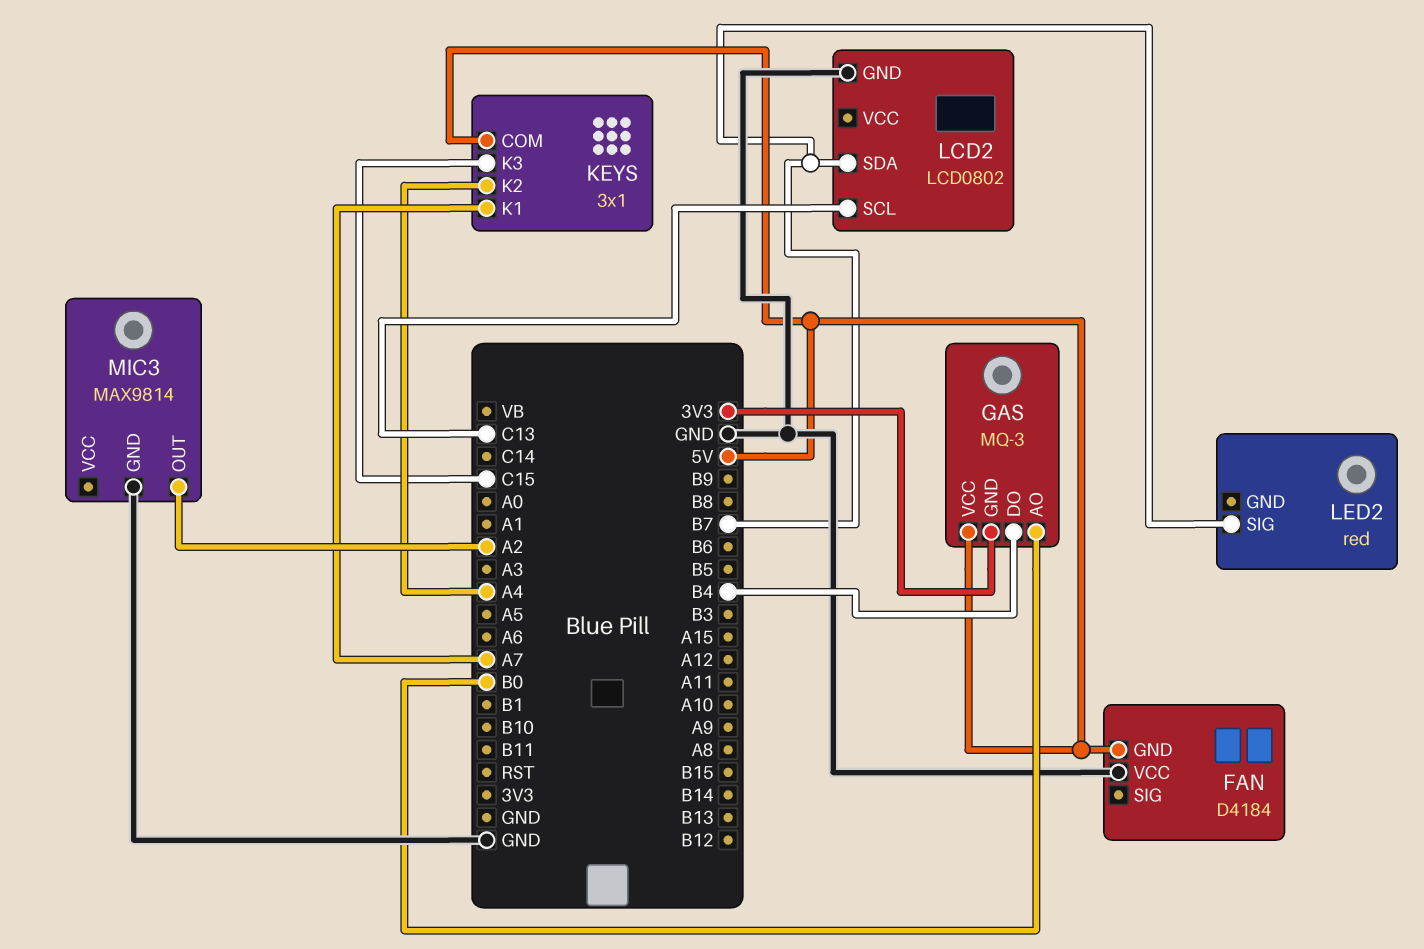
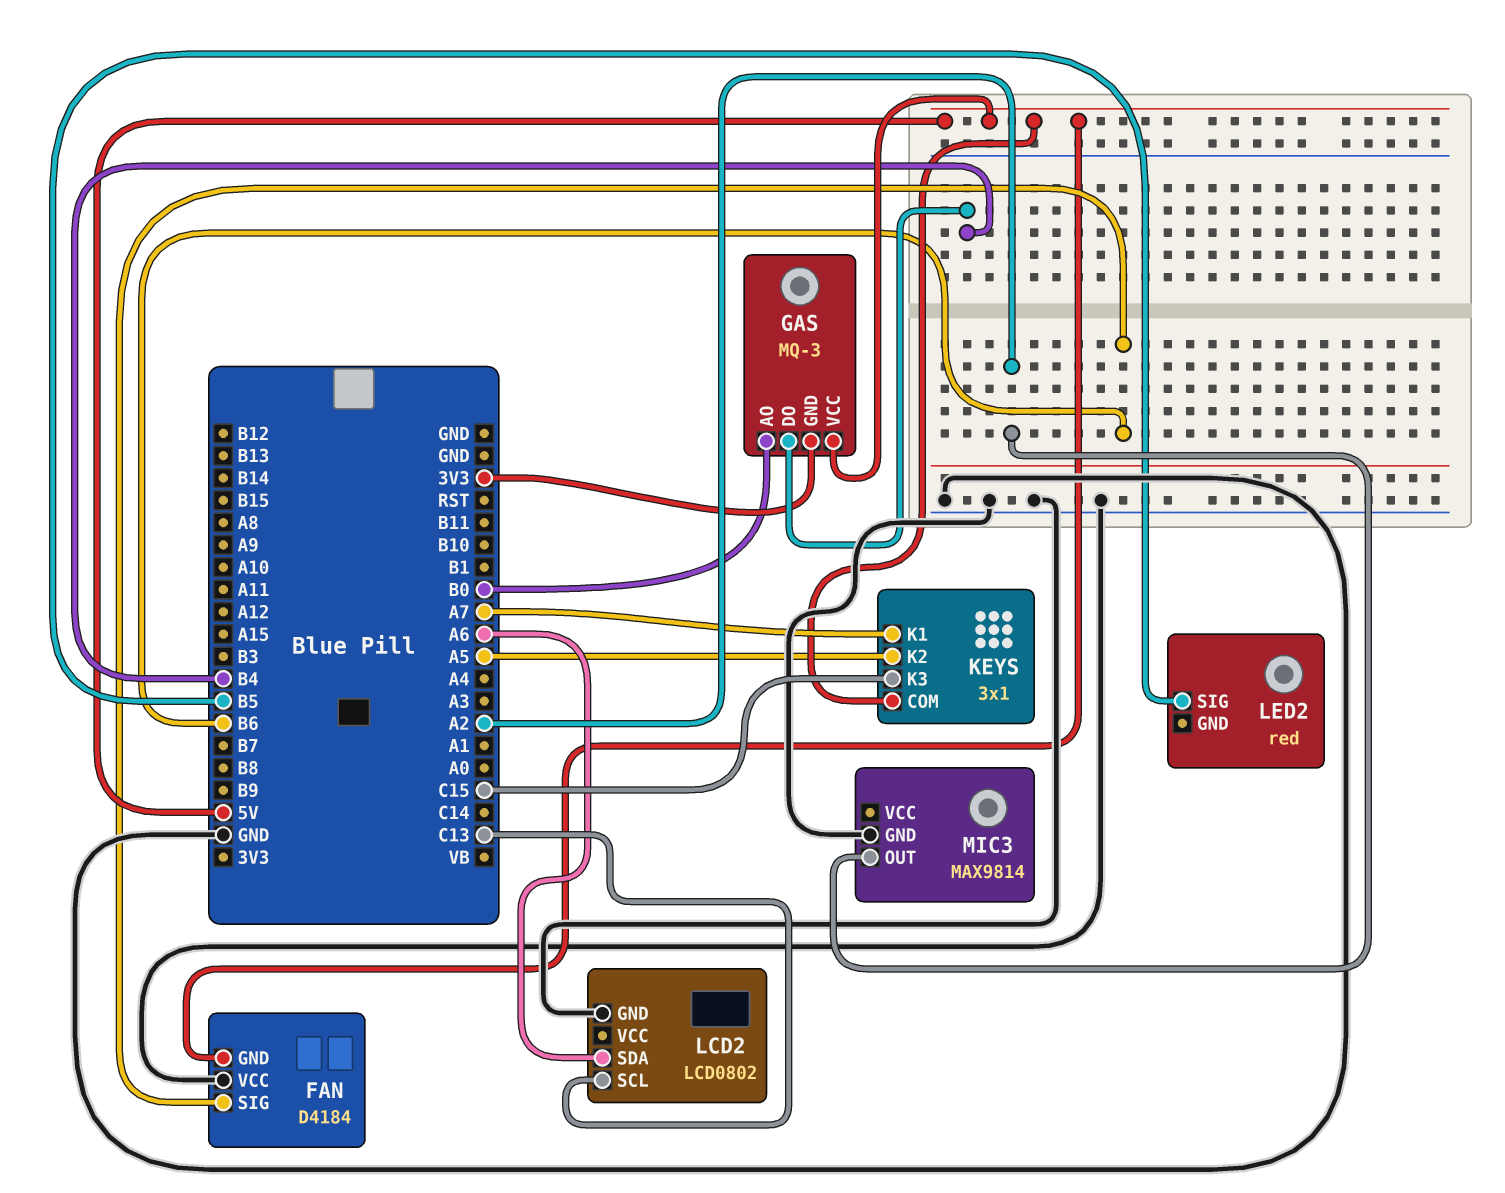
FAN pin SIG: none -> B6
KEYS pin K2: A4 -> A5
LCD2 pin SDA: B7 -> A6
LED2 pin SIG: B7 -> B5

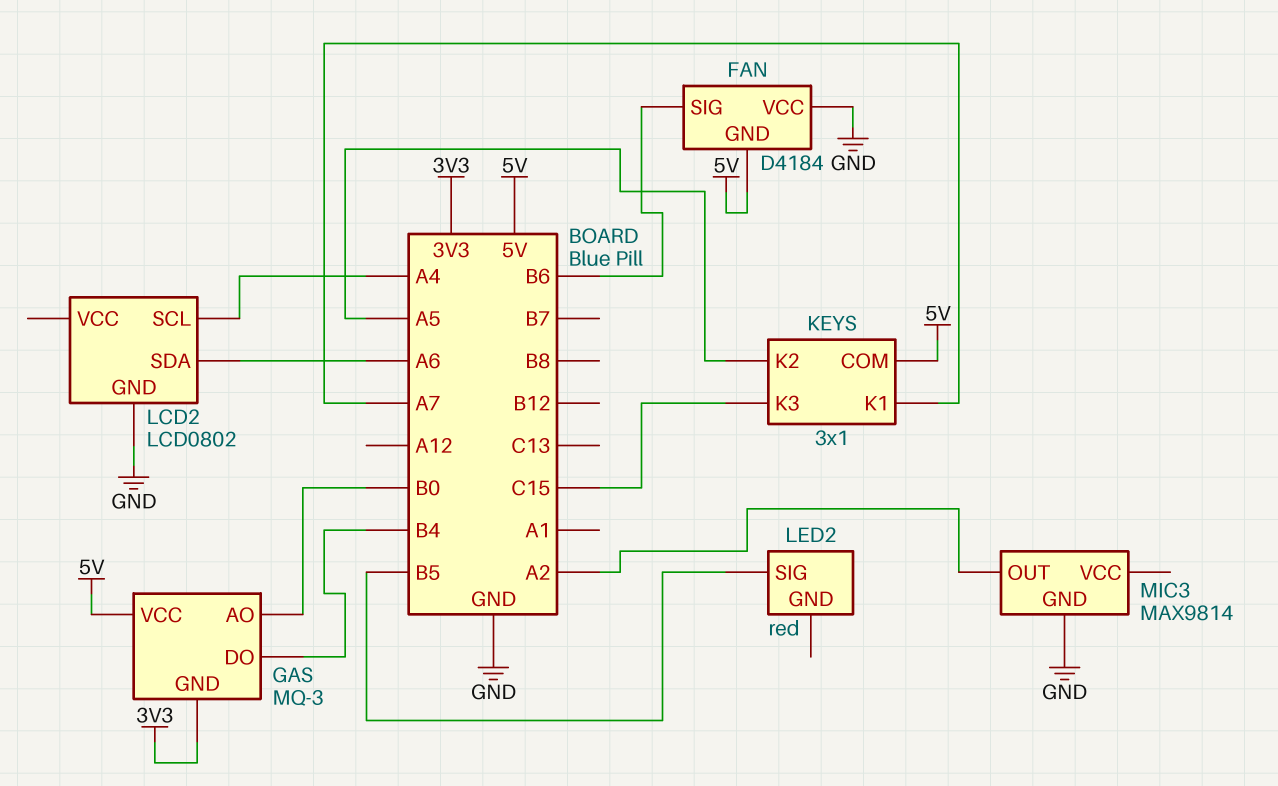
LCD2 pin SCL: C13 -> A4

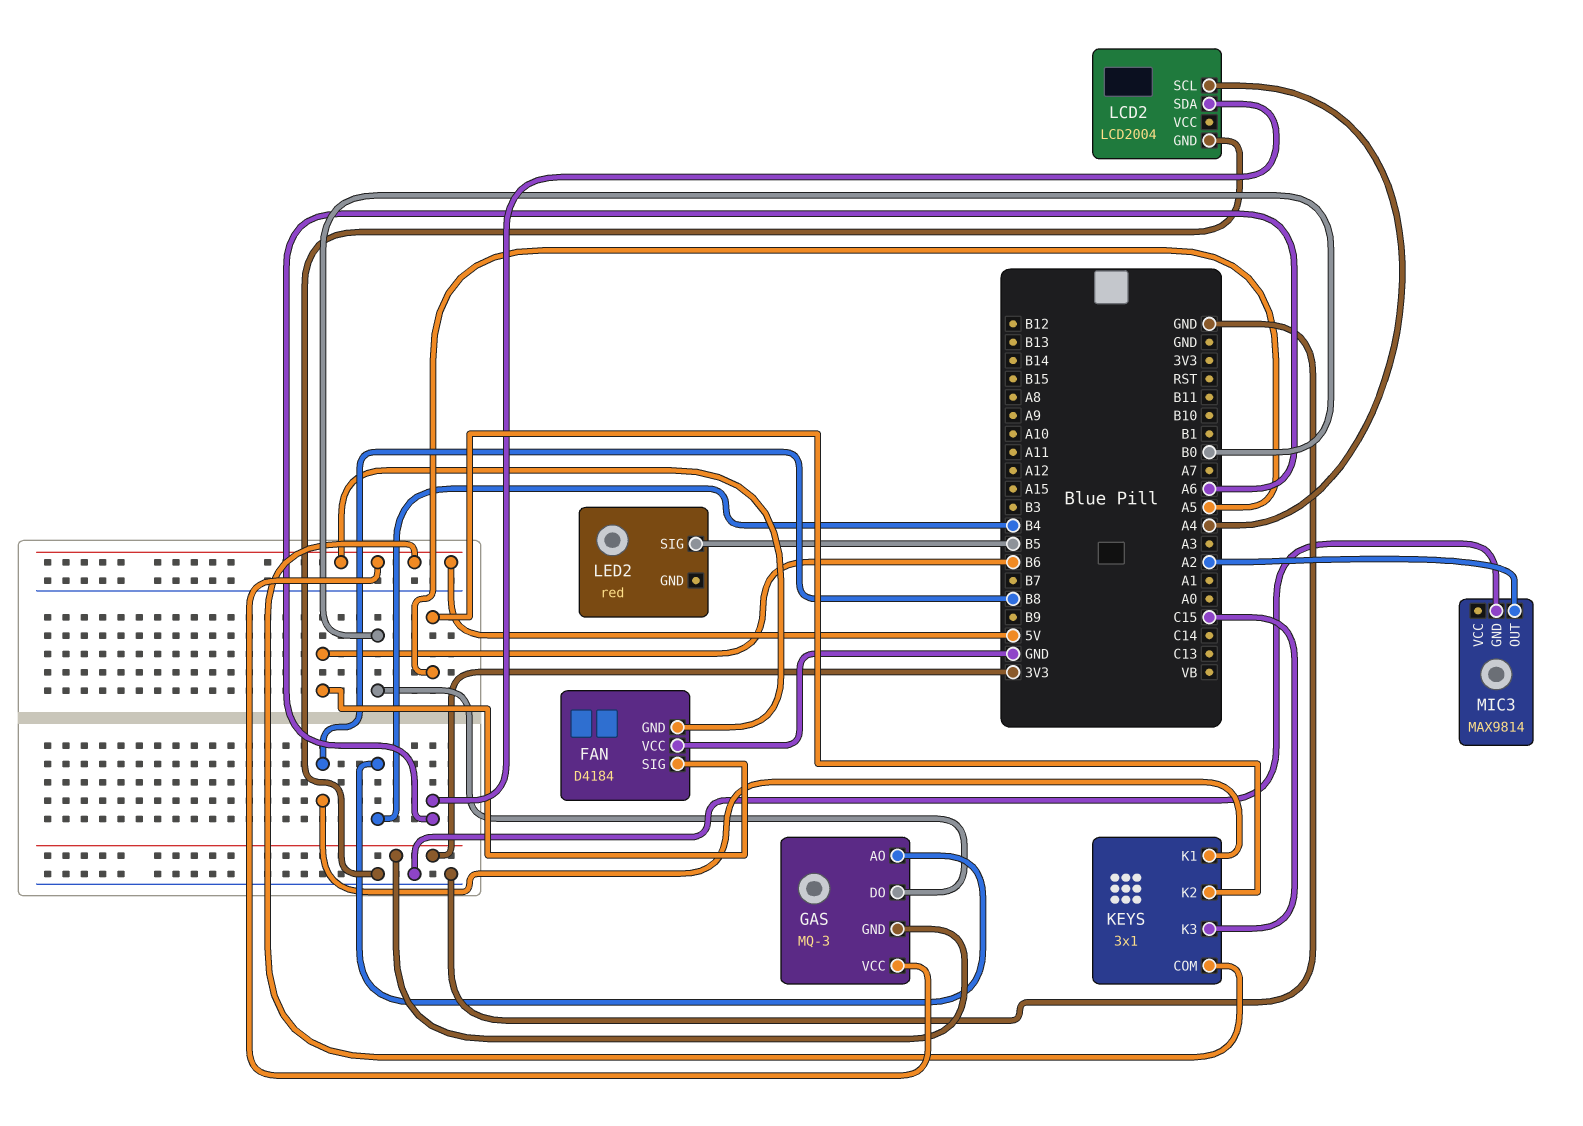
GAS pin AO: B0 -> B4
GAS pin DO: B4 -> B0
KEYS pin K1: A7 -> B8
LCD2: LCD0802 -> LCD2004

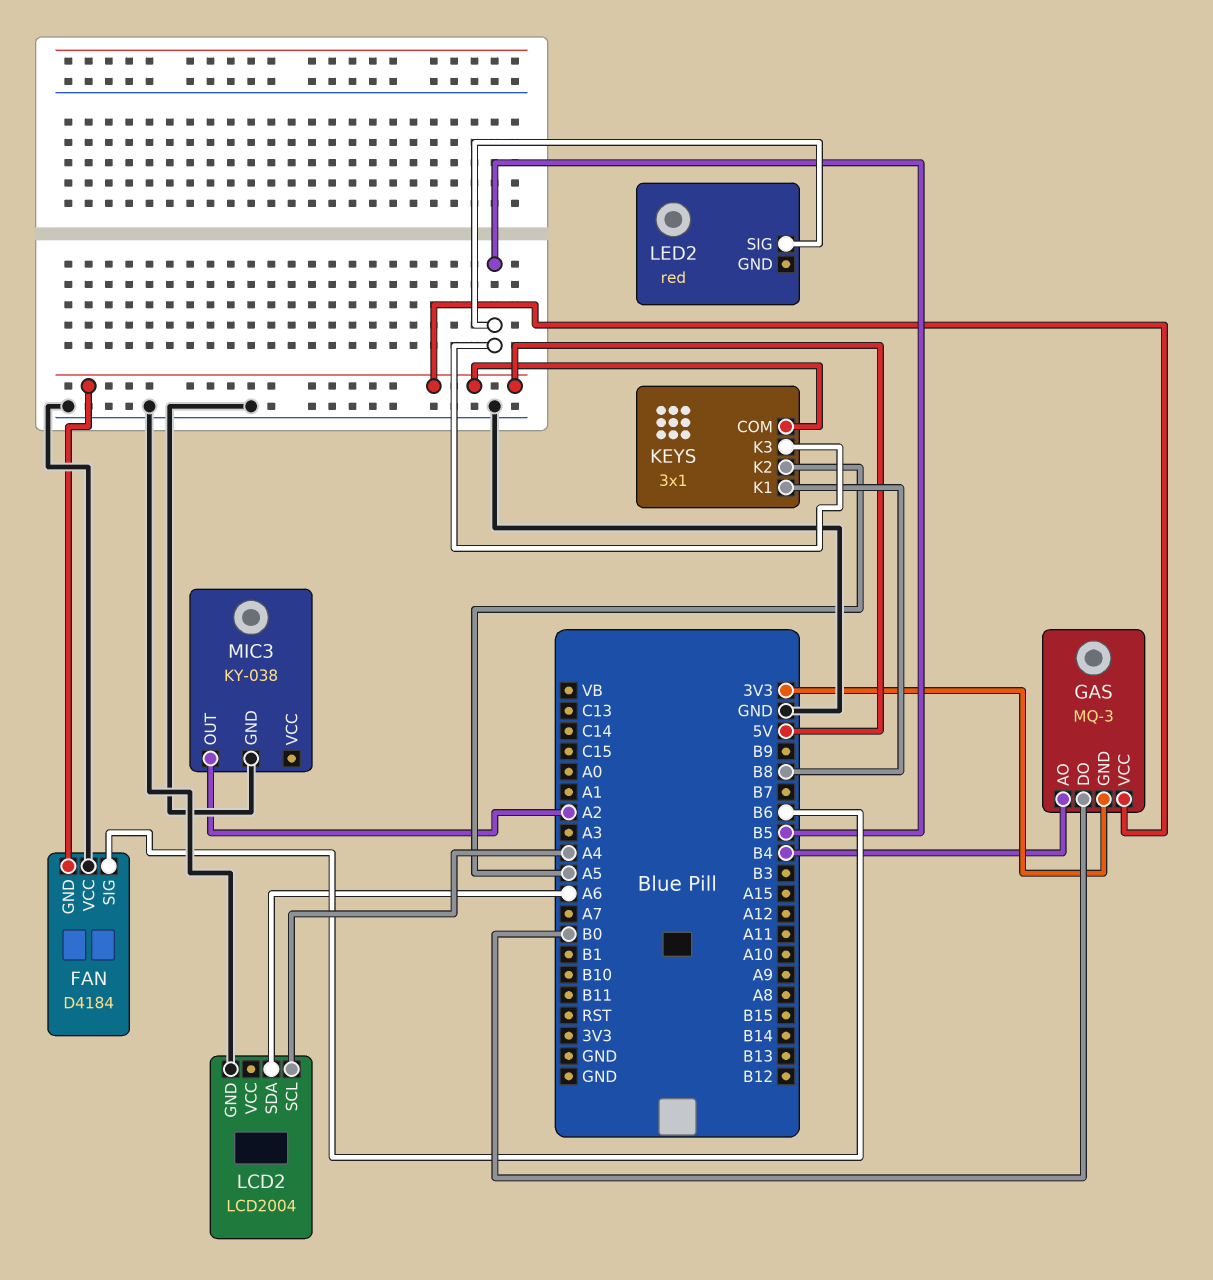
KEYS pin K3: C15 -> B5
MIC3: MAX9814 -> KY-038

